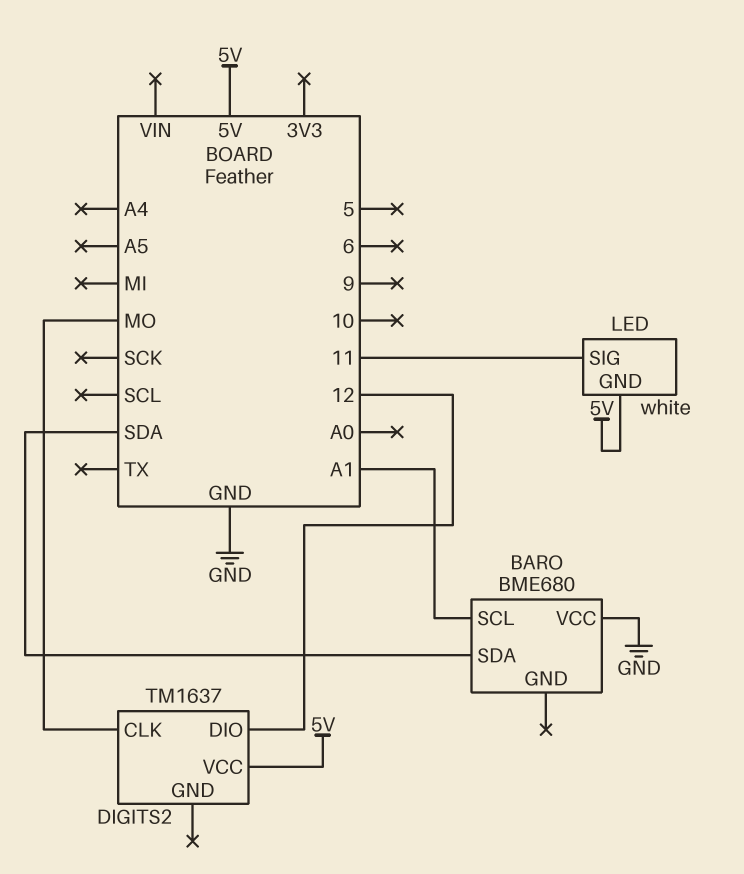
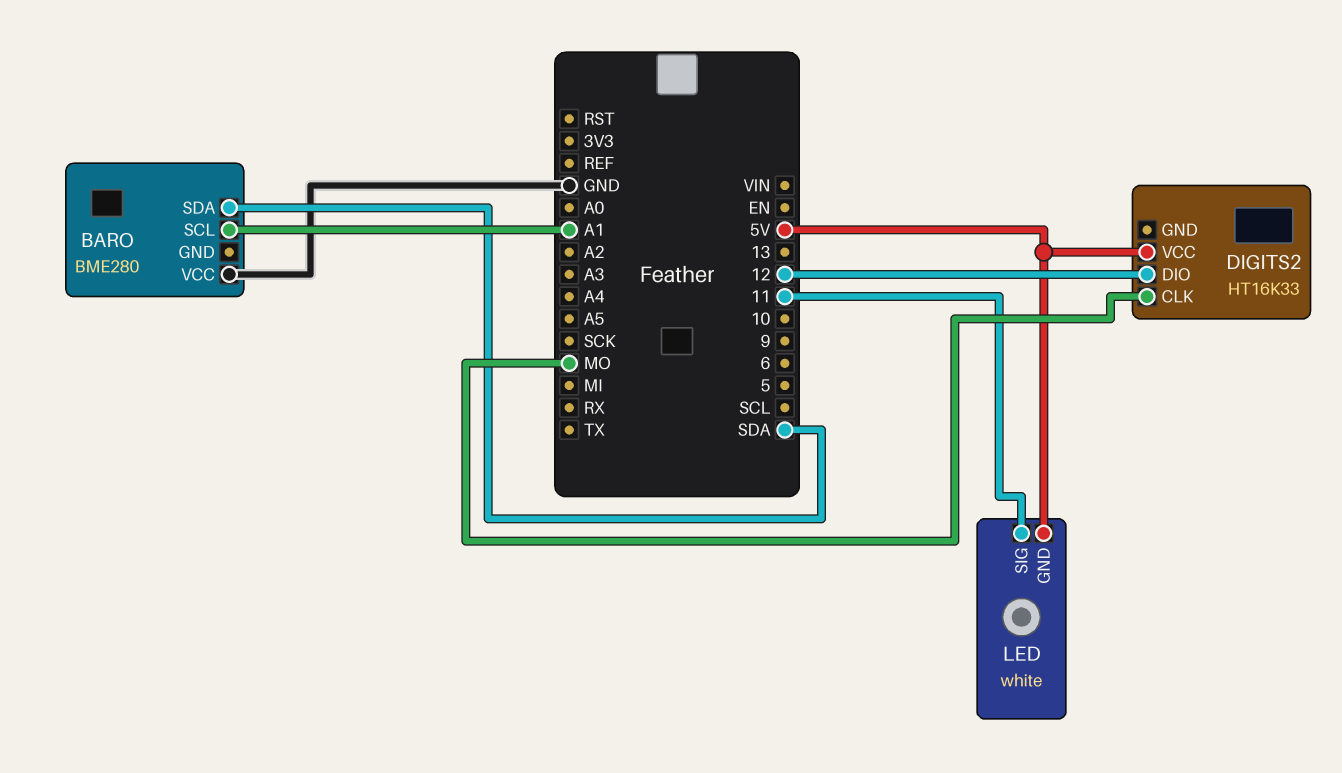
BARO: BME680 -> BME280
DIGITS2: TM1637 -> HT16K33

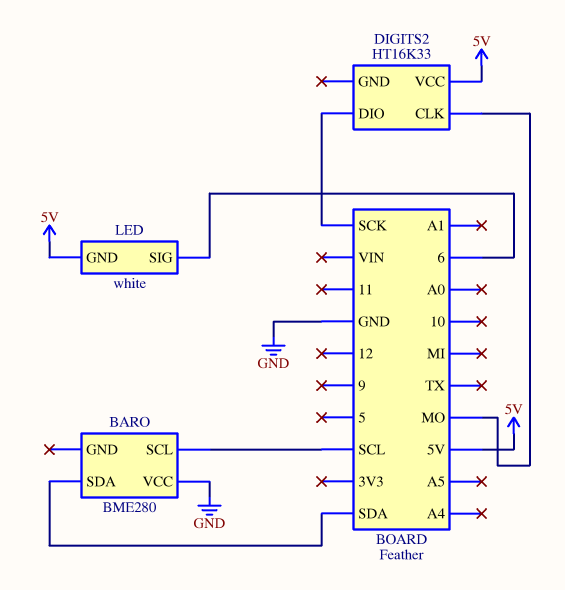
BARO pin SCL: A1 -> SCL
DIGITS2 pin DIO: 12 -> SCK
LED pin SIG: 11 -> 6

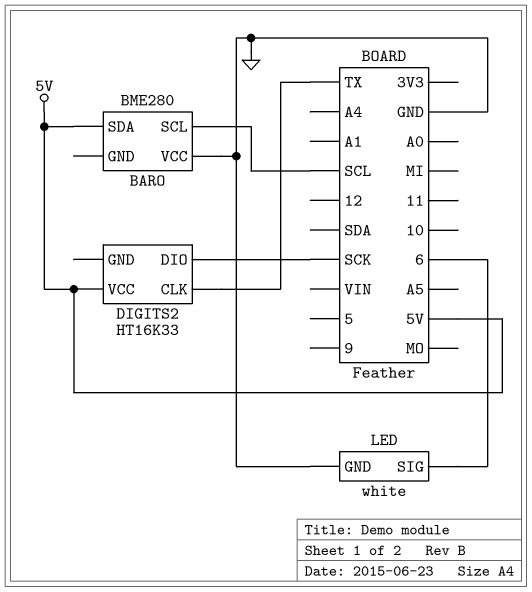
BARO pin SDA: SDA -> 5V
DIGITS2 pin CLK: MO -> TX
LED pin GND: 5V -> GND

